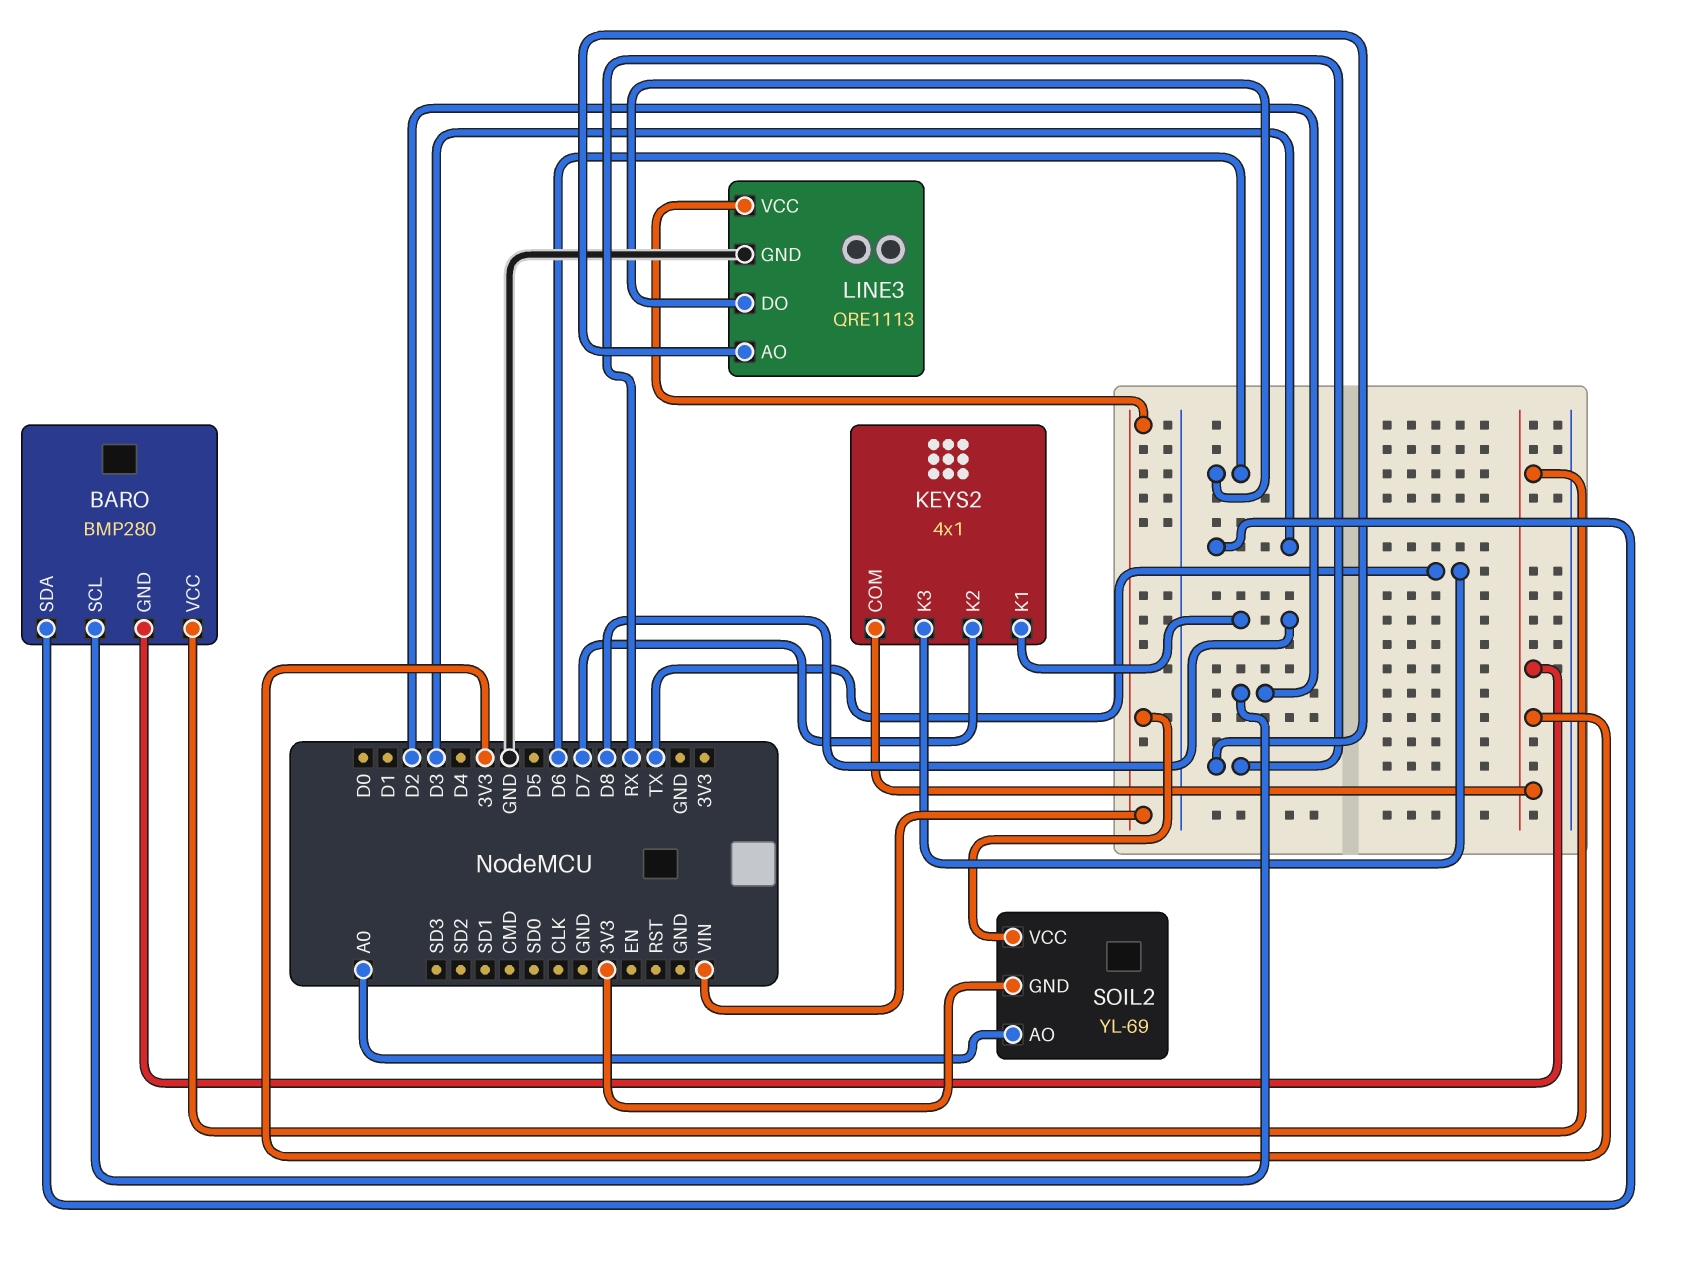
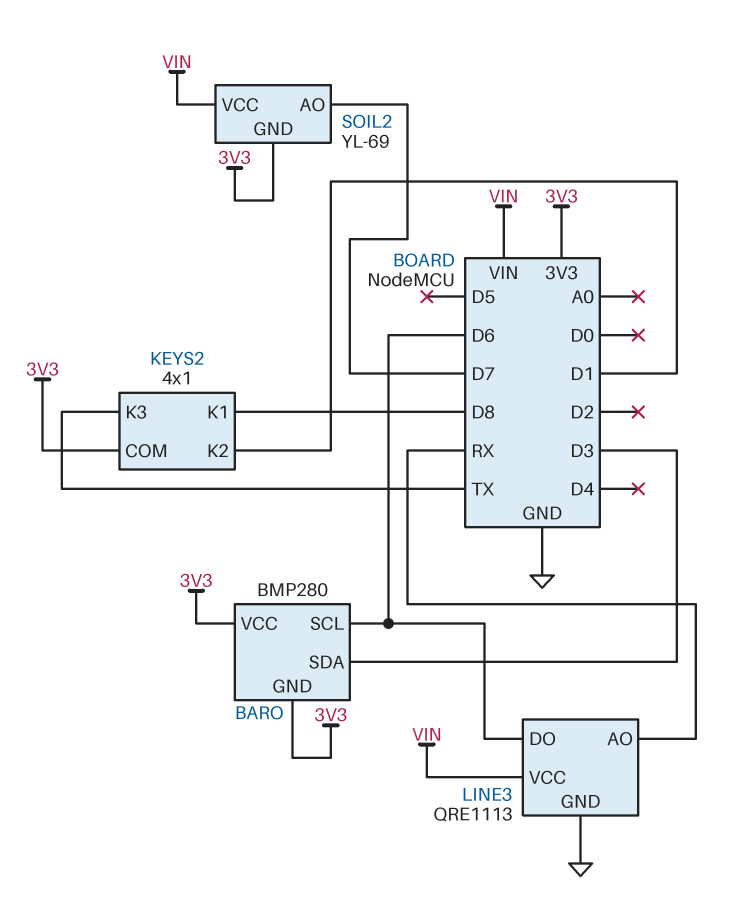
BARO pin SCL: D2 -> D6
KEYS2 pin K2: D7 -> D1
SOIL2 pin AO: A0 -> D7

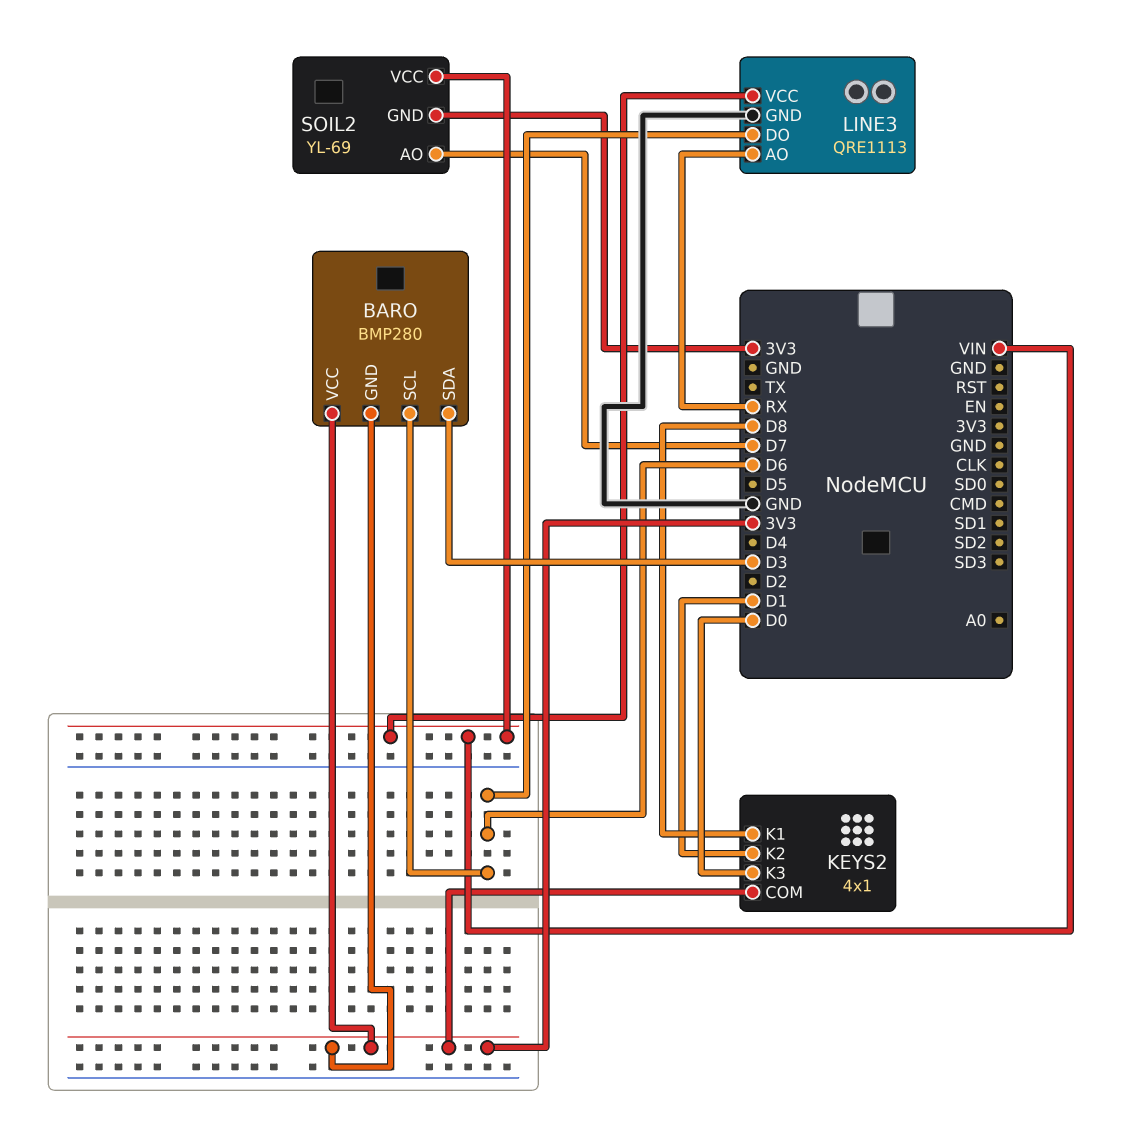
KEYS2 pin K3: TX -> D0

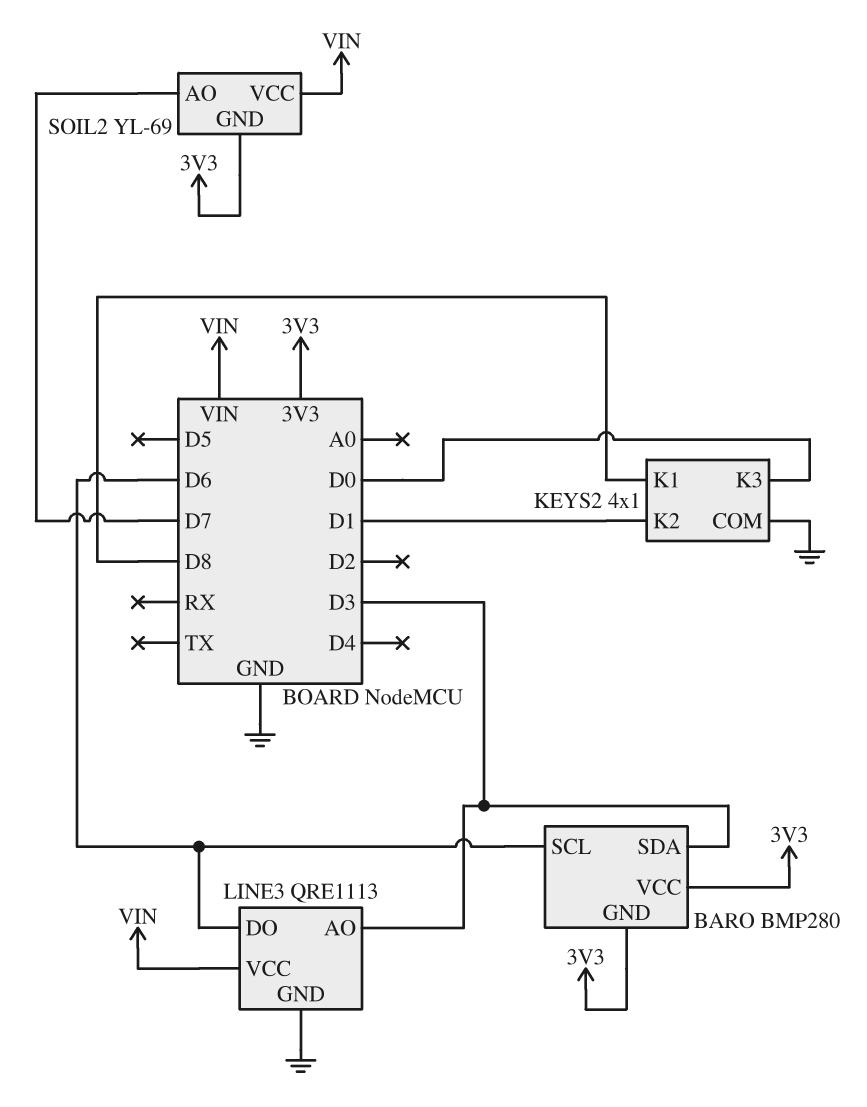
KEYS2 pin COM: 3V3 -> GND
LINE3 pin AO: RX -> D3

